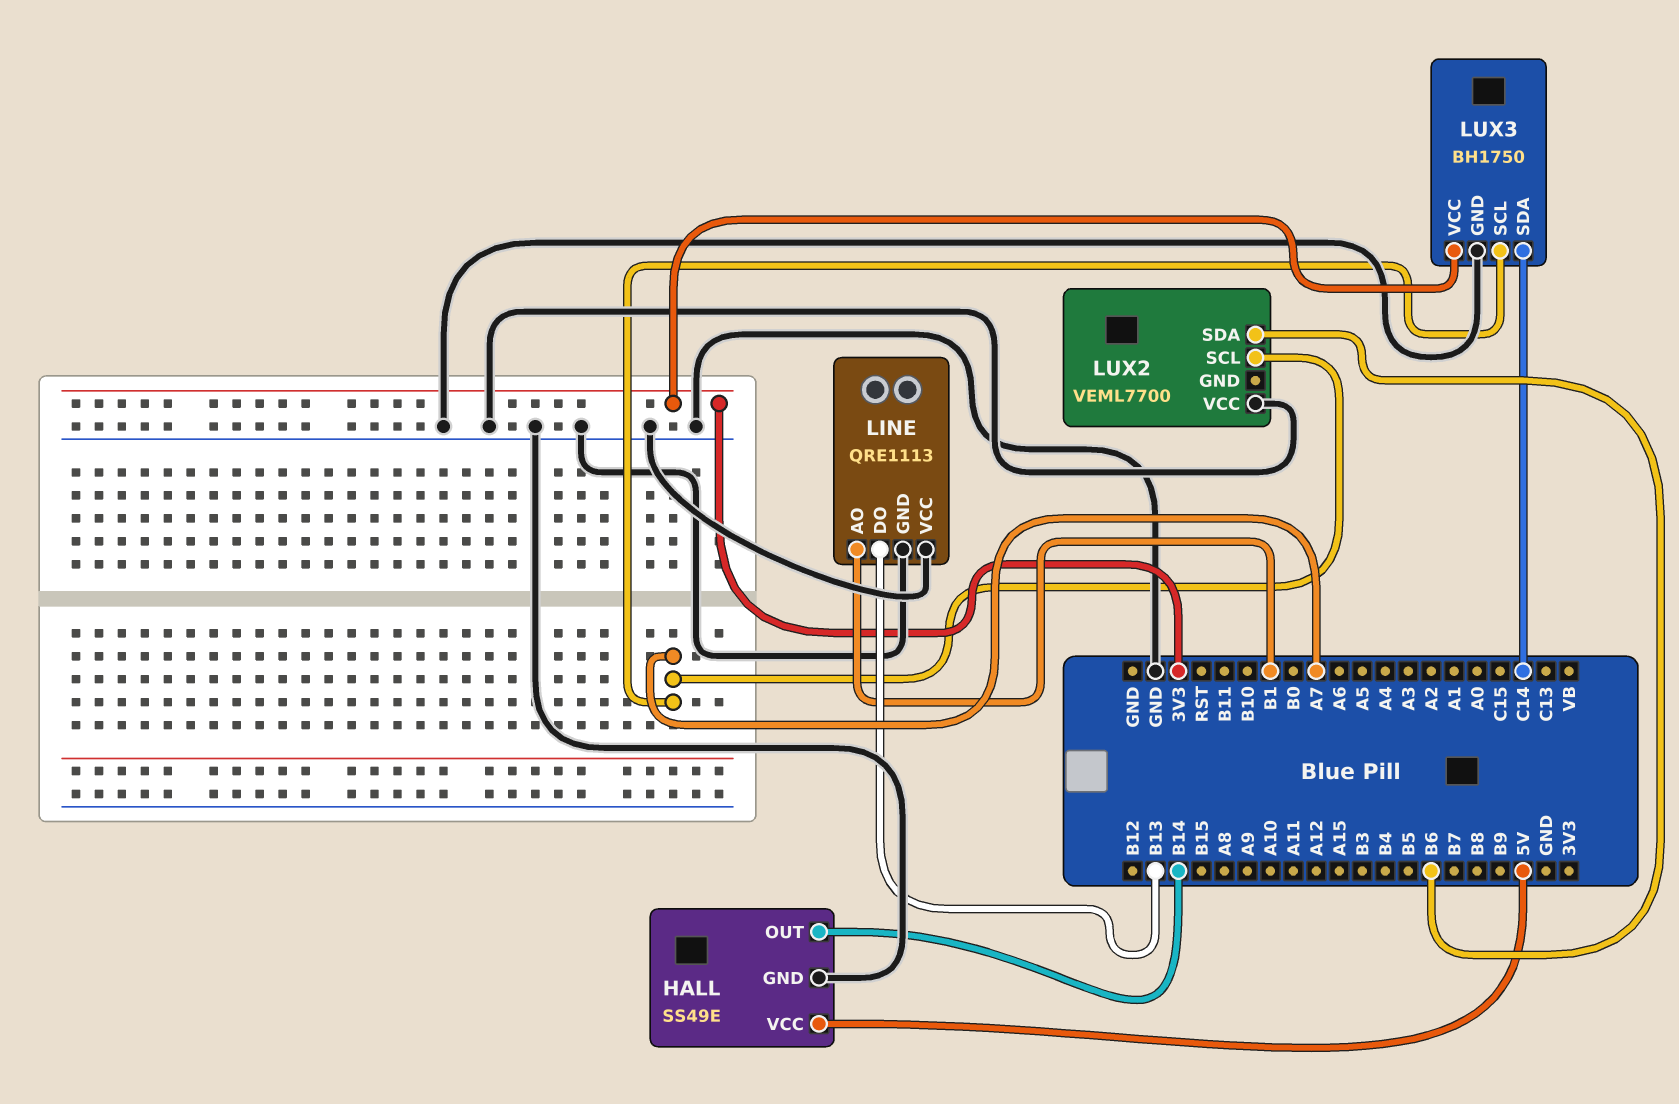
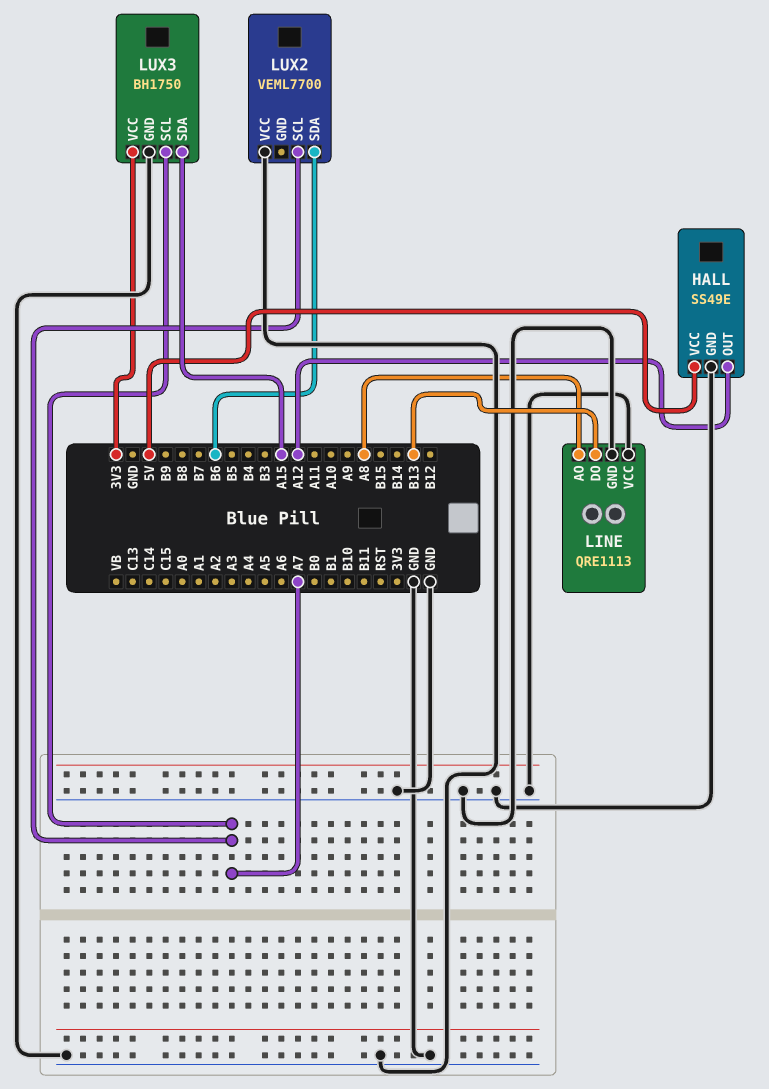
HALL pin OUT: B14 -> A12
LINE pin AO: B1 -> A8
LUX3 pin SDA: C14 -> A15

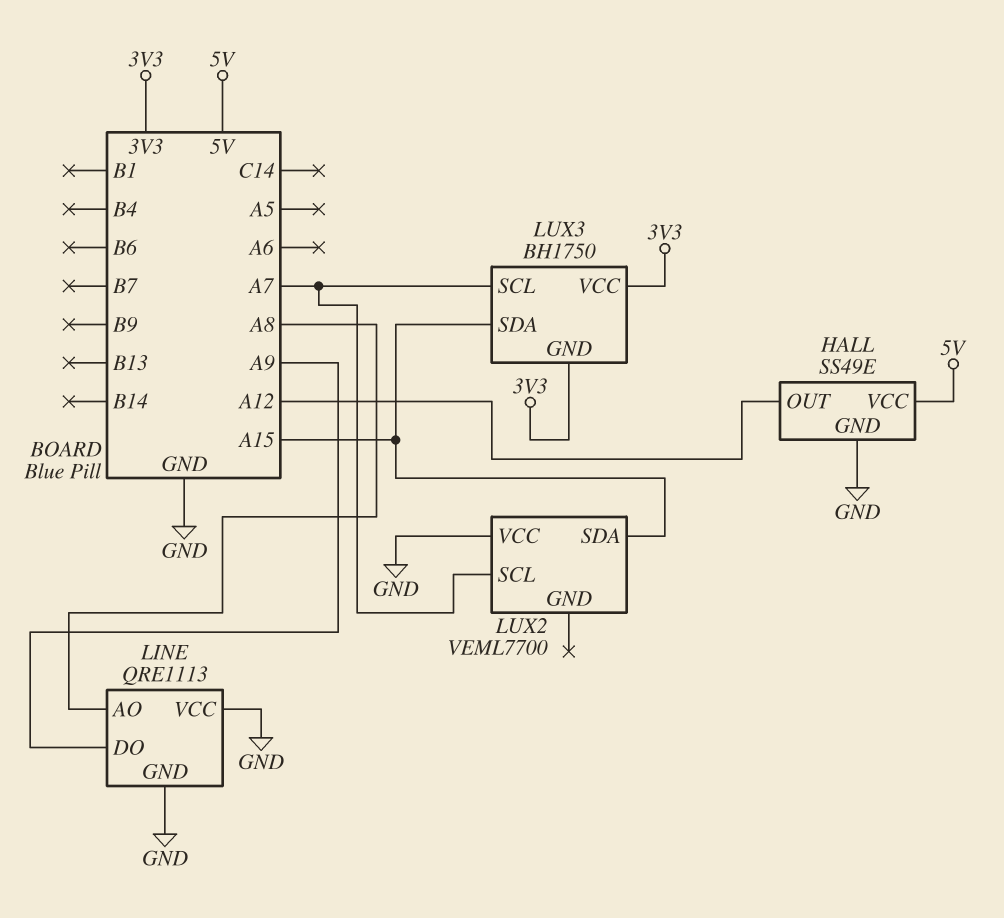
LINE pin DO: B13 -> A9
LUX2 pin SDA: B6 -> A15
LUX3 pin GND: GND -> 3V3

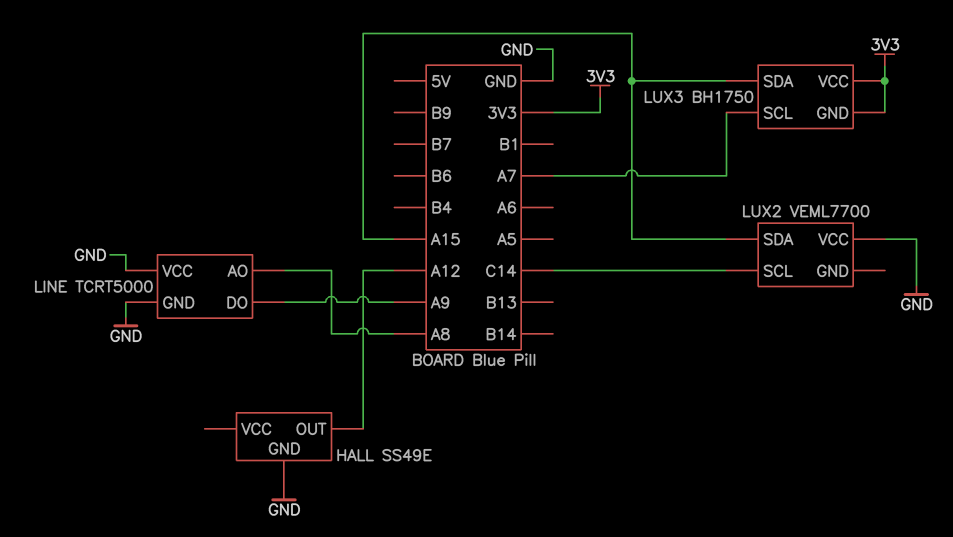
HALL pin VCC: 5V -> none
LINE: QRE1113 -> TCRT5000
LUX2 pin SCL: A7 -> C14

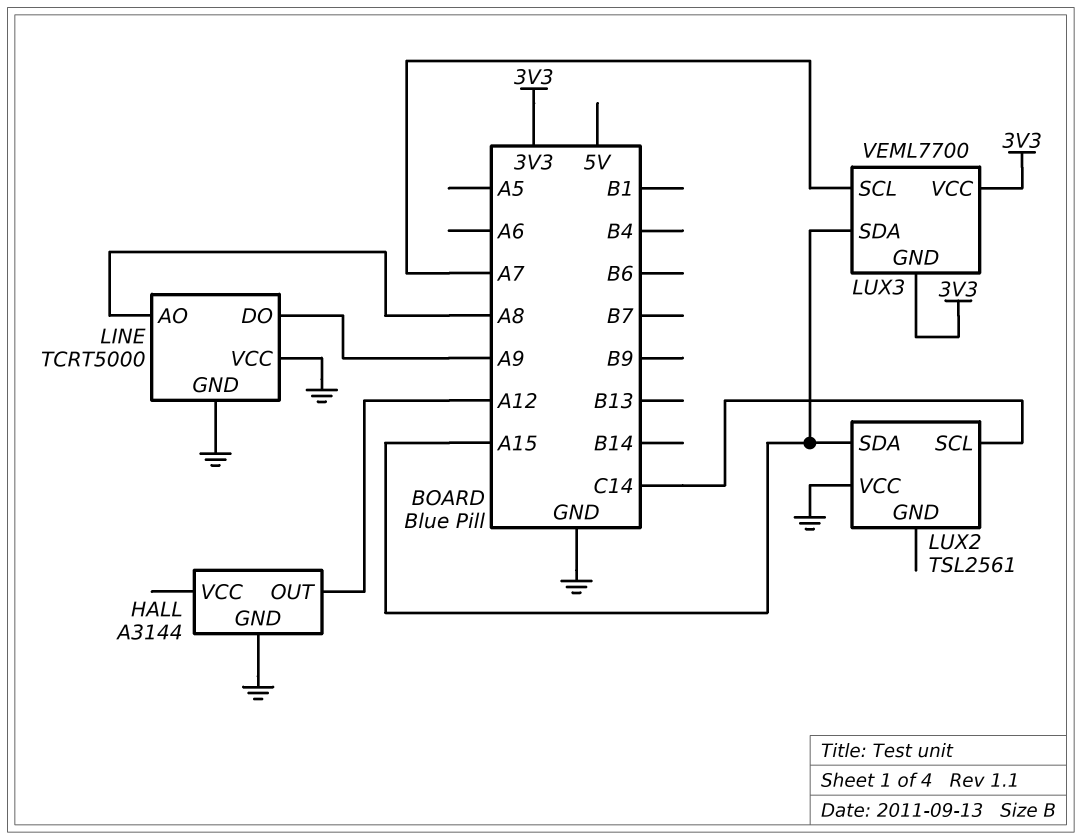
HALL: SS49E -> A3144
LUX2: VEML7700 -> TSL2561
LUX3: BH1750 -> VEML7700

